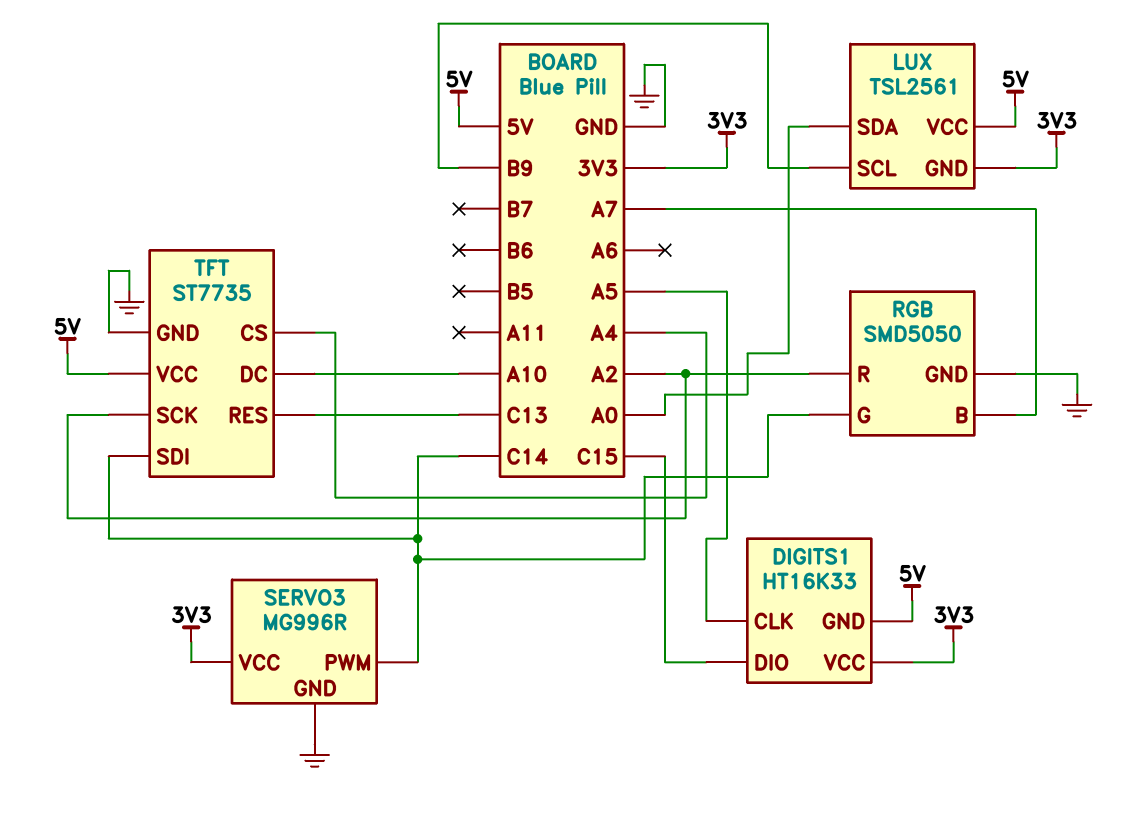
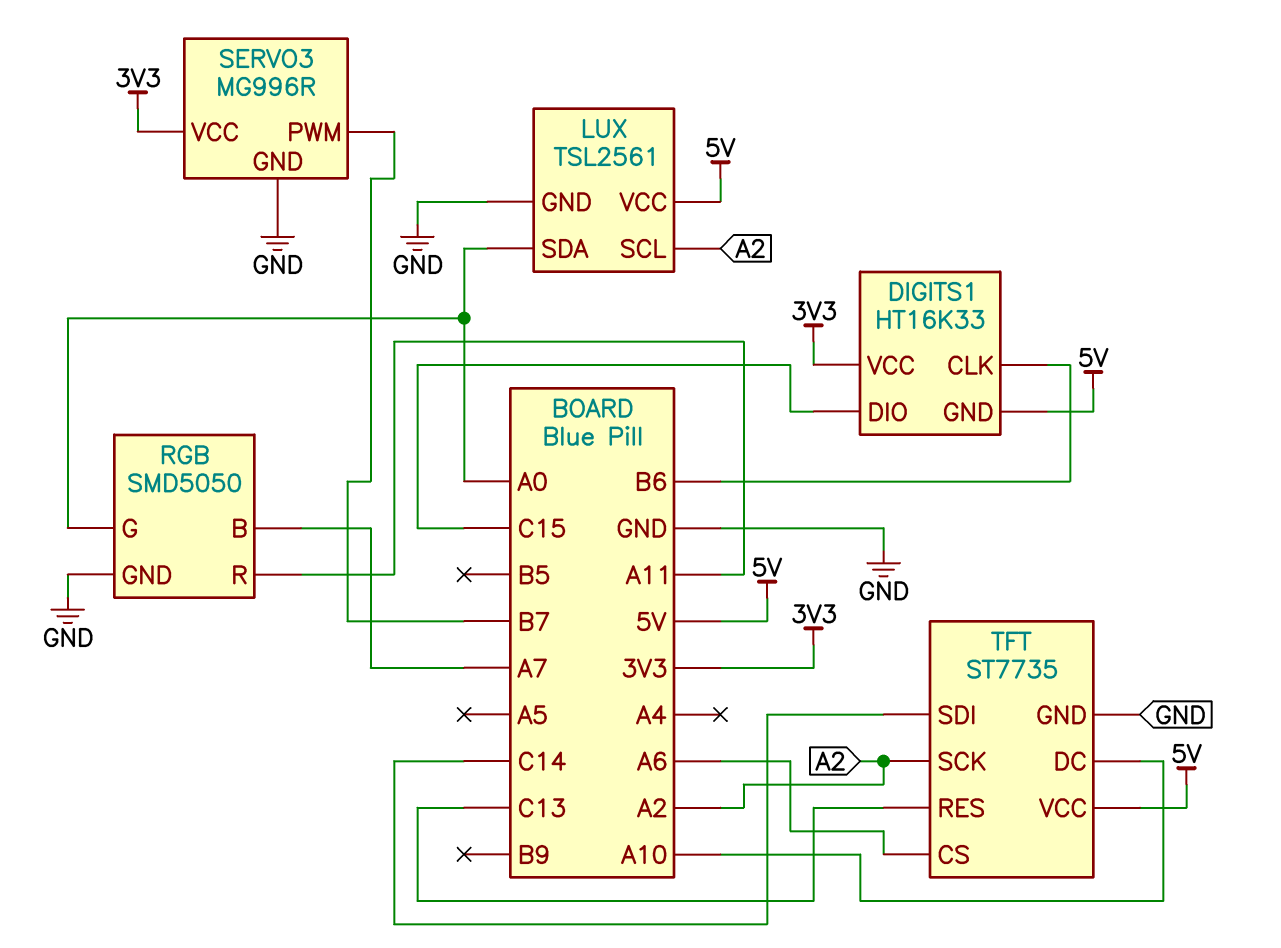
DIGITS1 pin CLK: A5 -> B6
LUX pin GND: 3V3 -> GND
LUX pin SCL: B9 -> A2
RGB pin G: C14 -> A0
RGB pin R: A2 -> A11
SERVO3 pin PWM: C14 -> B7
TFT pin CS: A4 -> A6

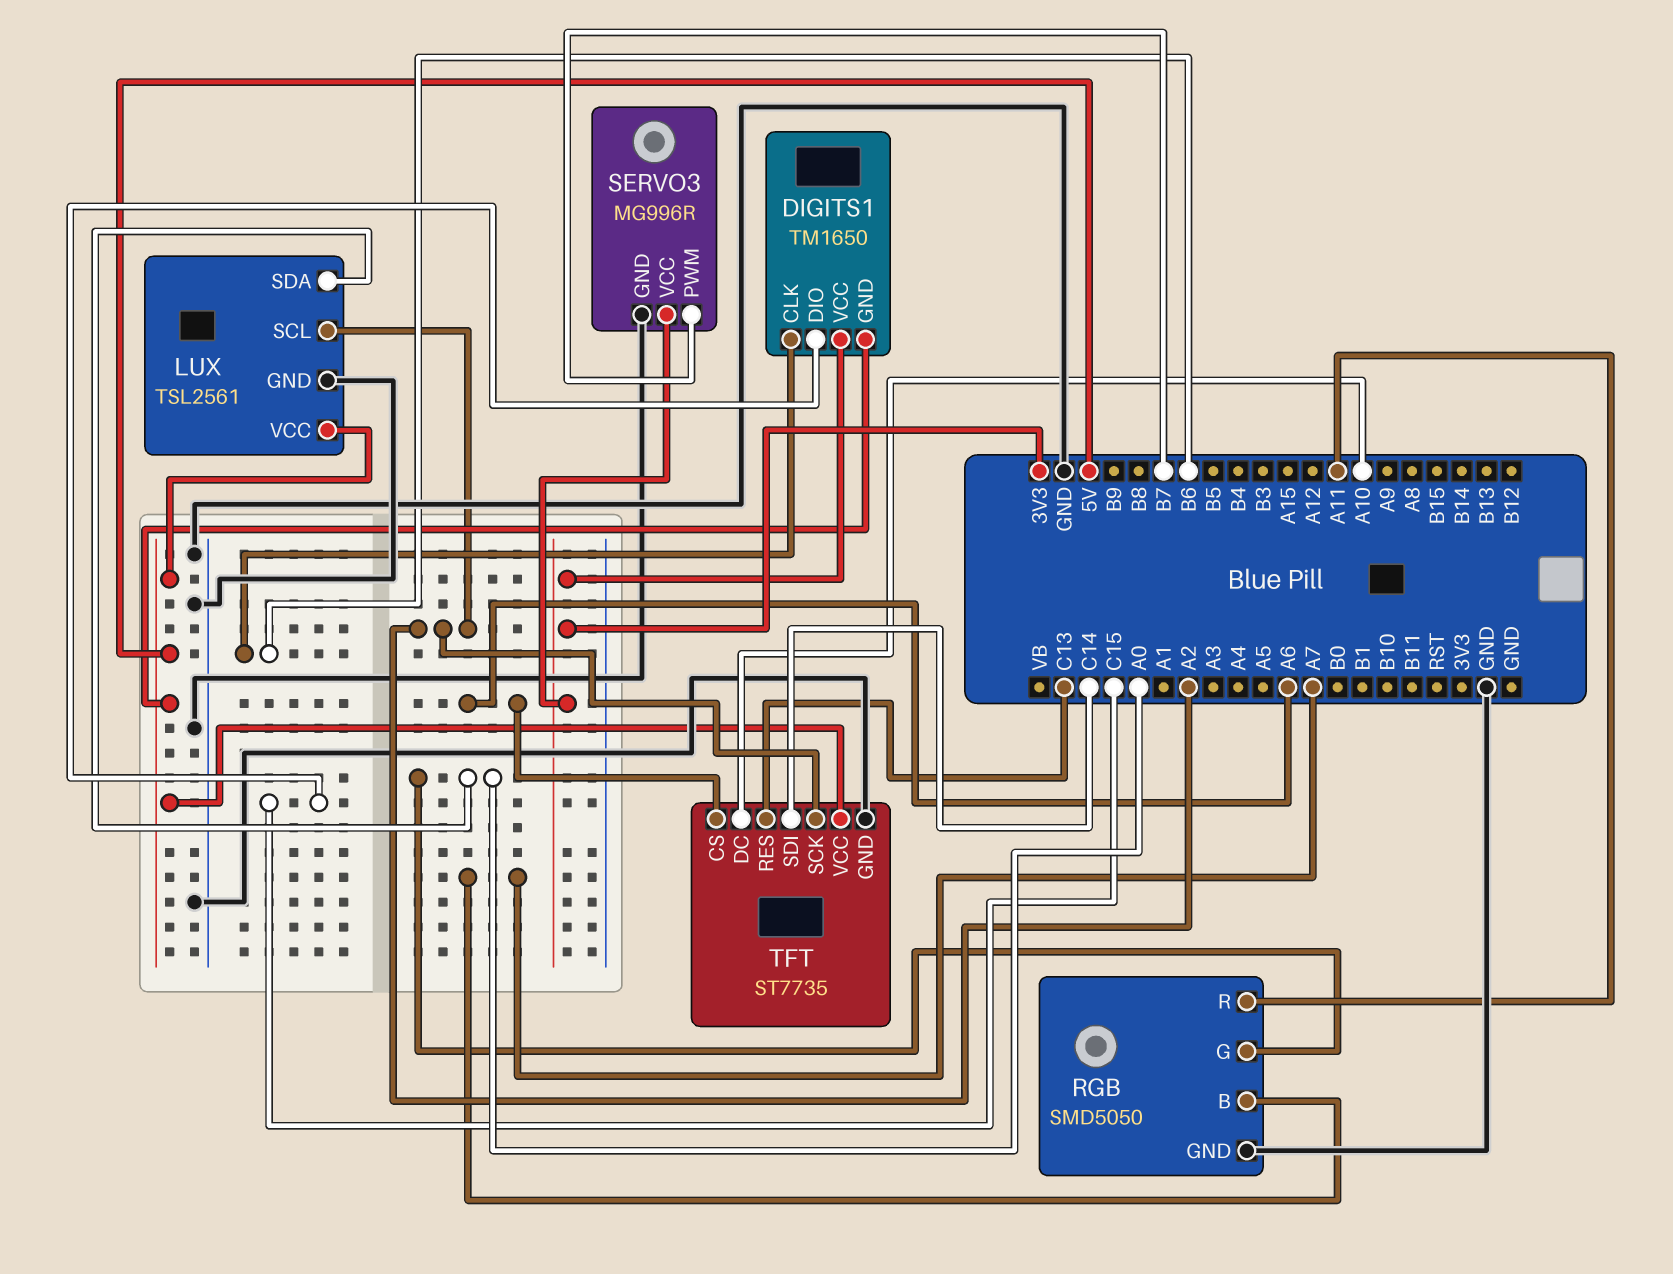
DIGITS1: HT16K33 -> TM1650

